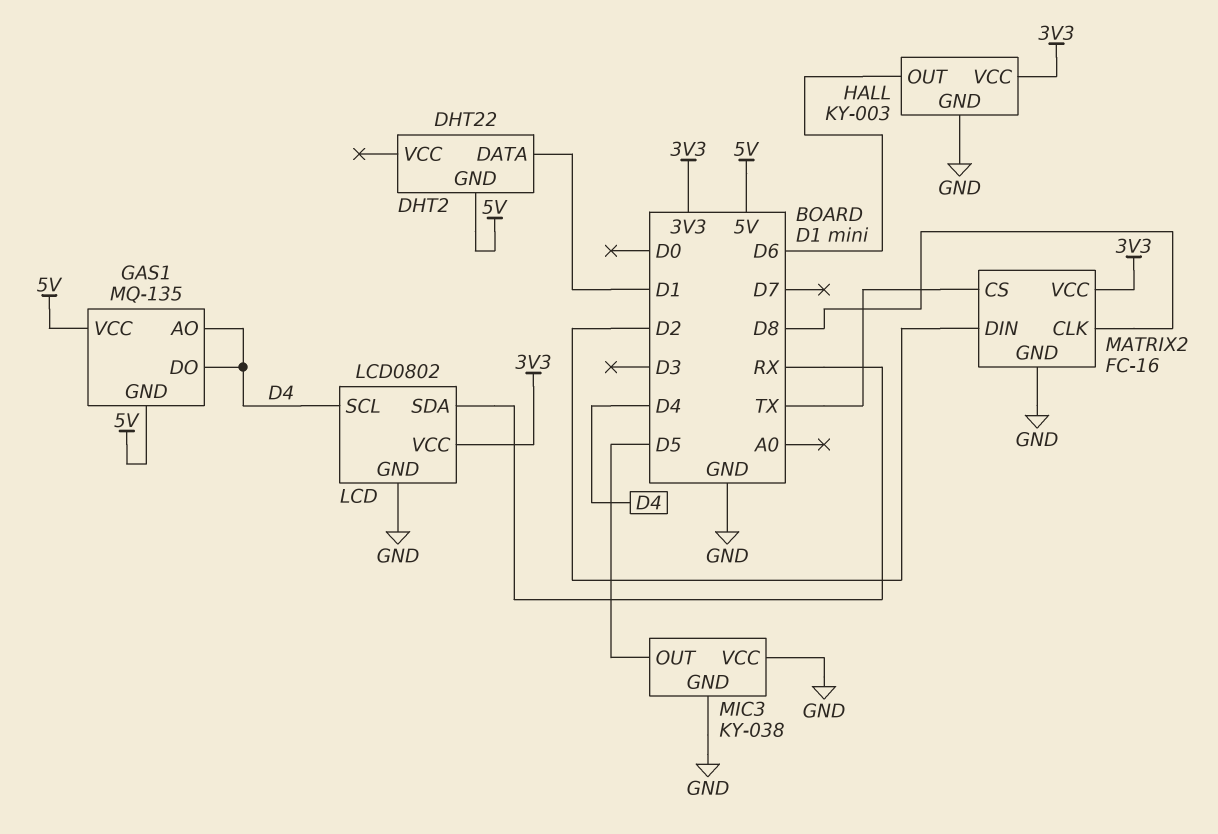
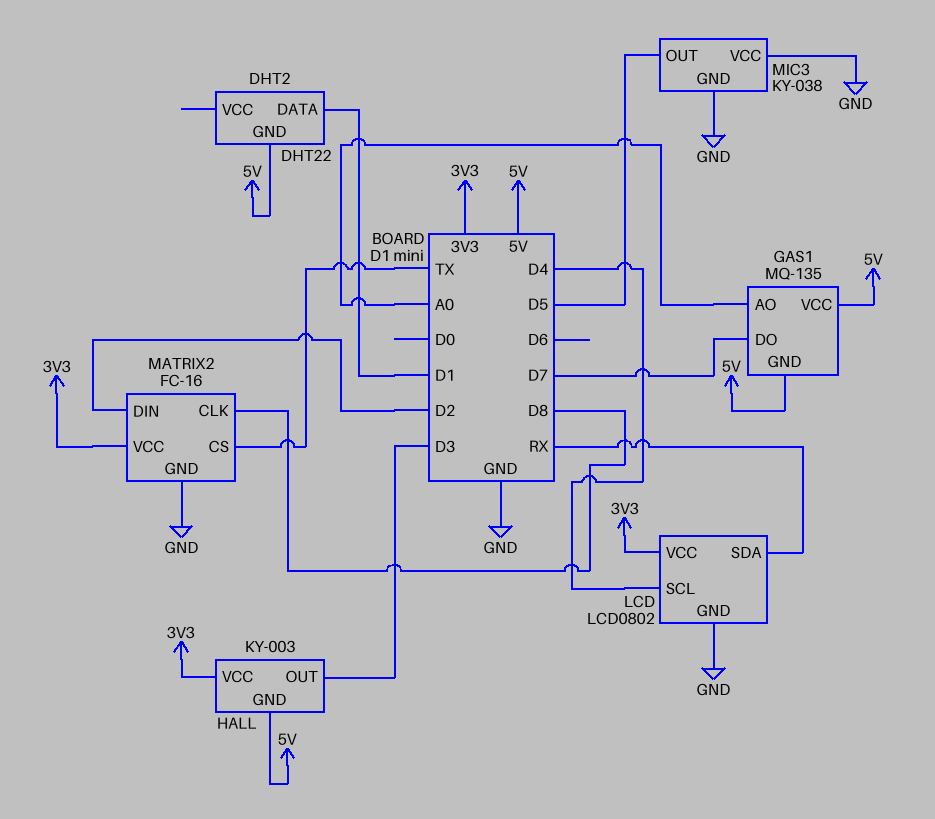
GAS1 pin AO: D4 -> A0
GAS1 pin DO: D4 -> D7
HALL pin GND: GND -> 5V
HALL pin OUT: D6 -> D3

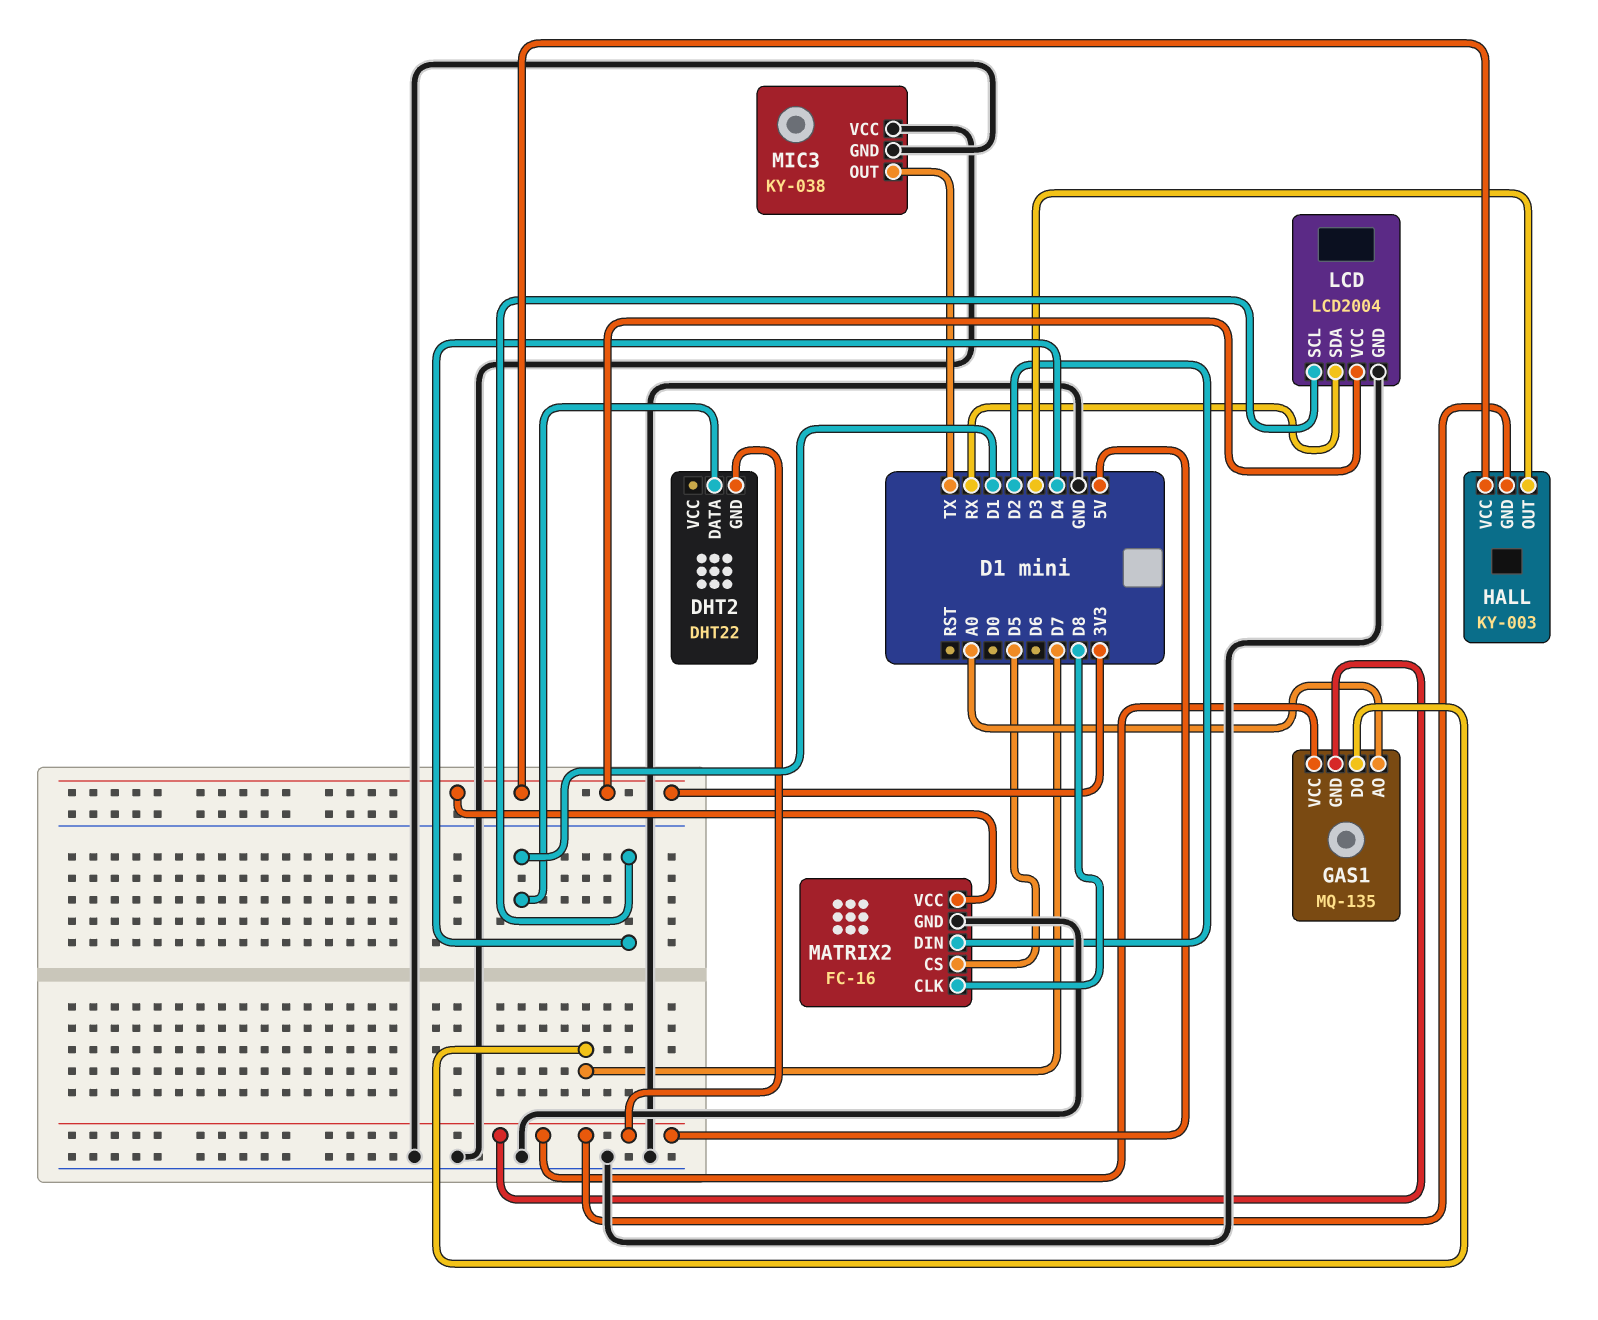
LCD: LCD0802 -> LCD2004
MATRIX2 pin CS: TX -> D5
MIC3 pin OUT: D5 -> TX

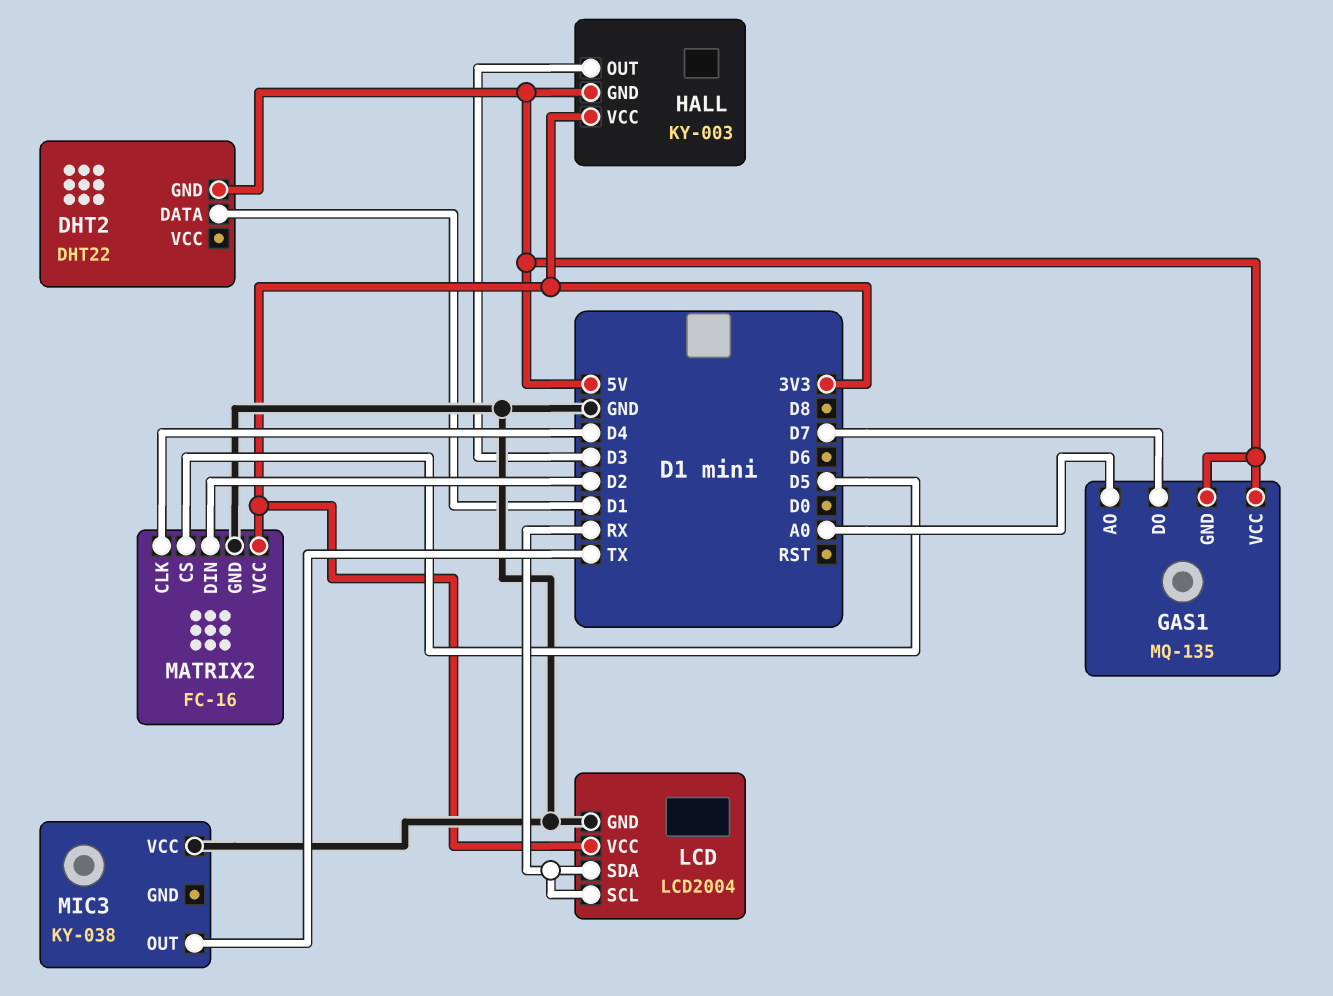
LCD pin SCL: D4 -> RX
MATRIX2 pin CLK: D8 -> D4
MIC3 pin GND: GND -> none

